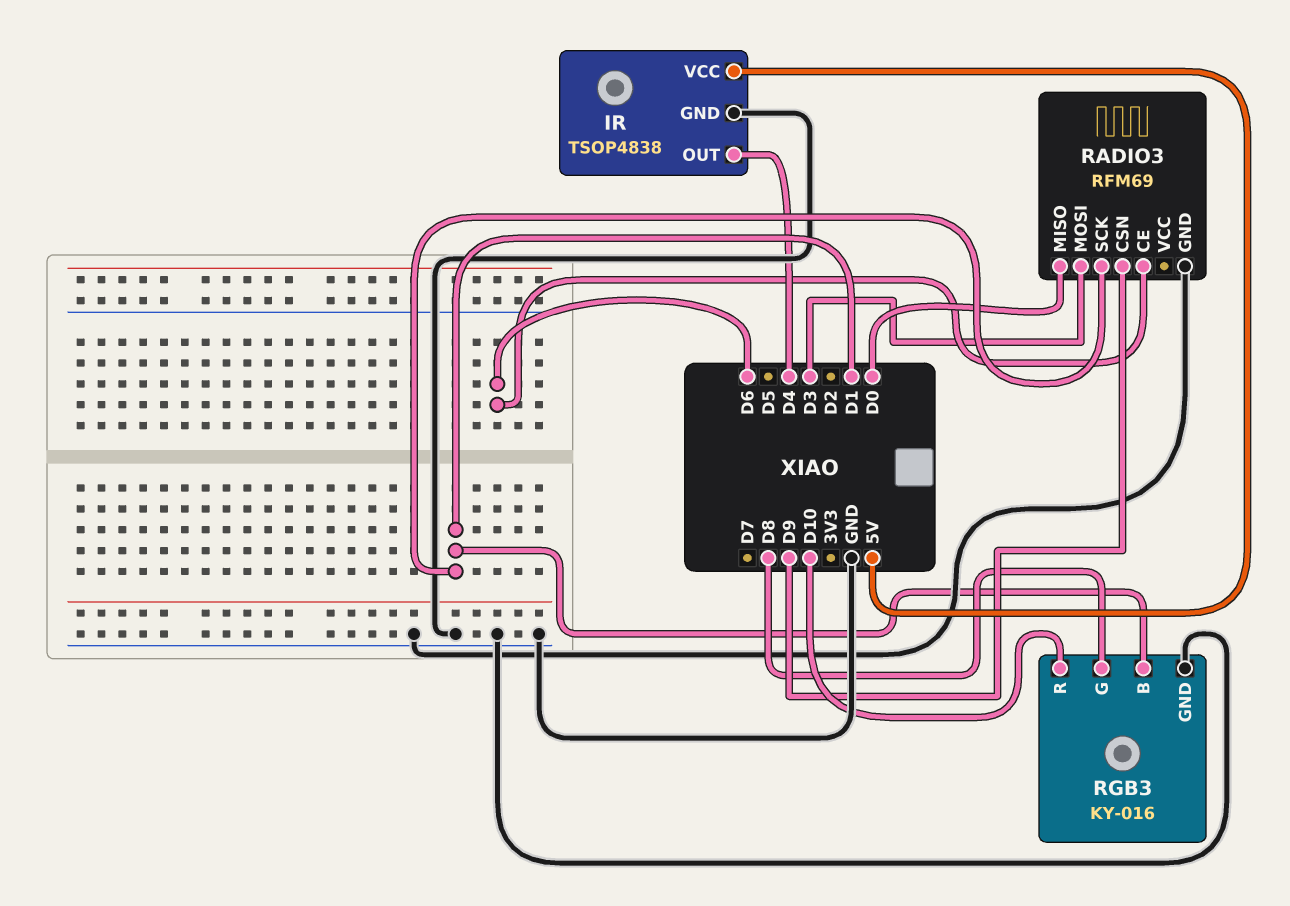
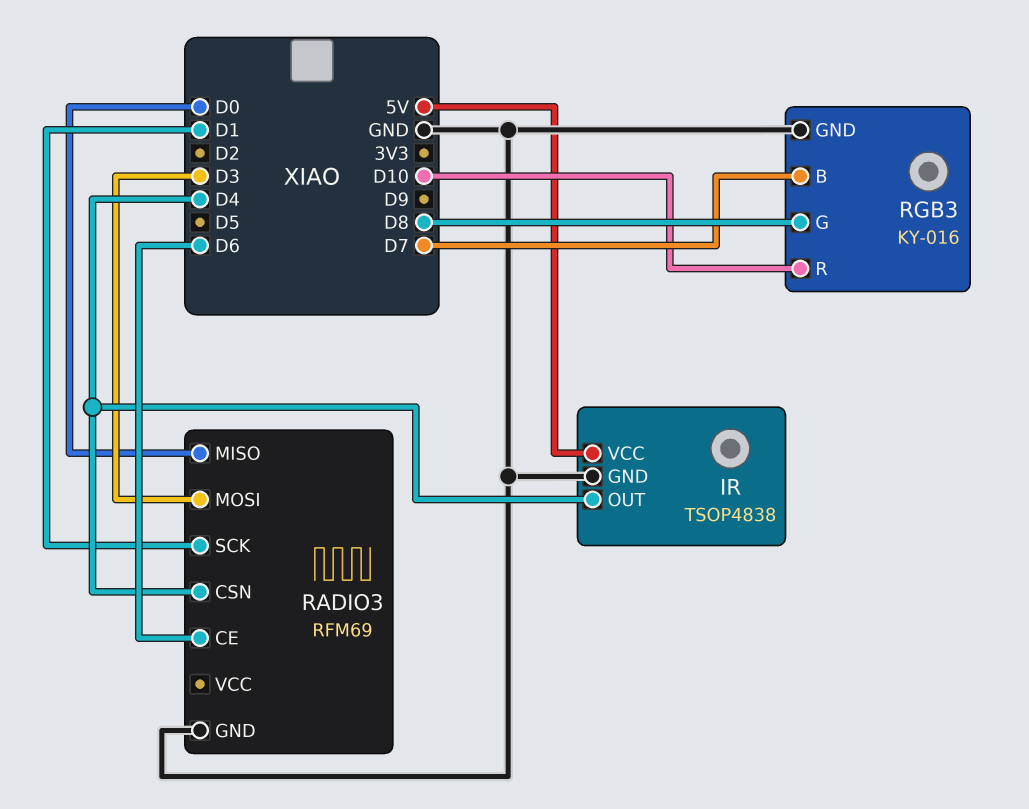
RADIO3 pin CSN: D9 -> D4
RGB3 pin B: D1 -> D7

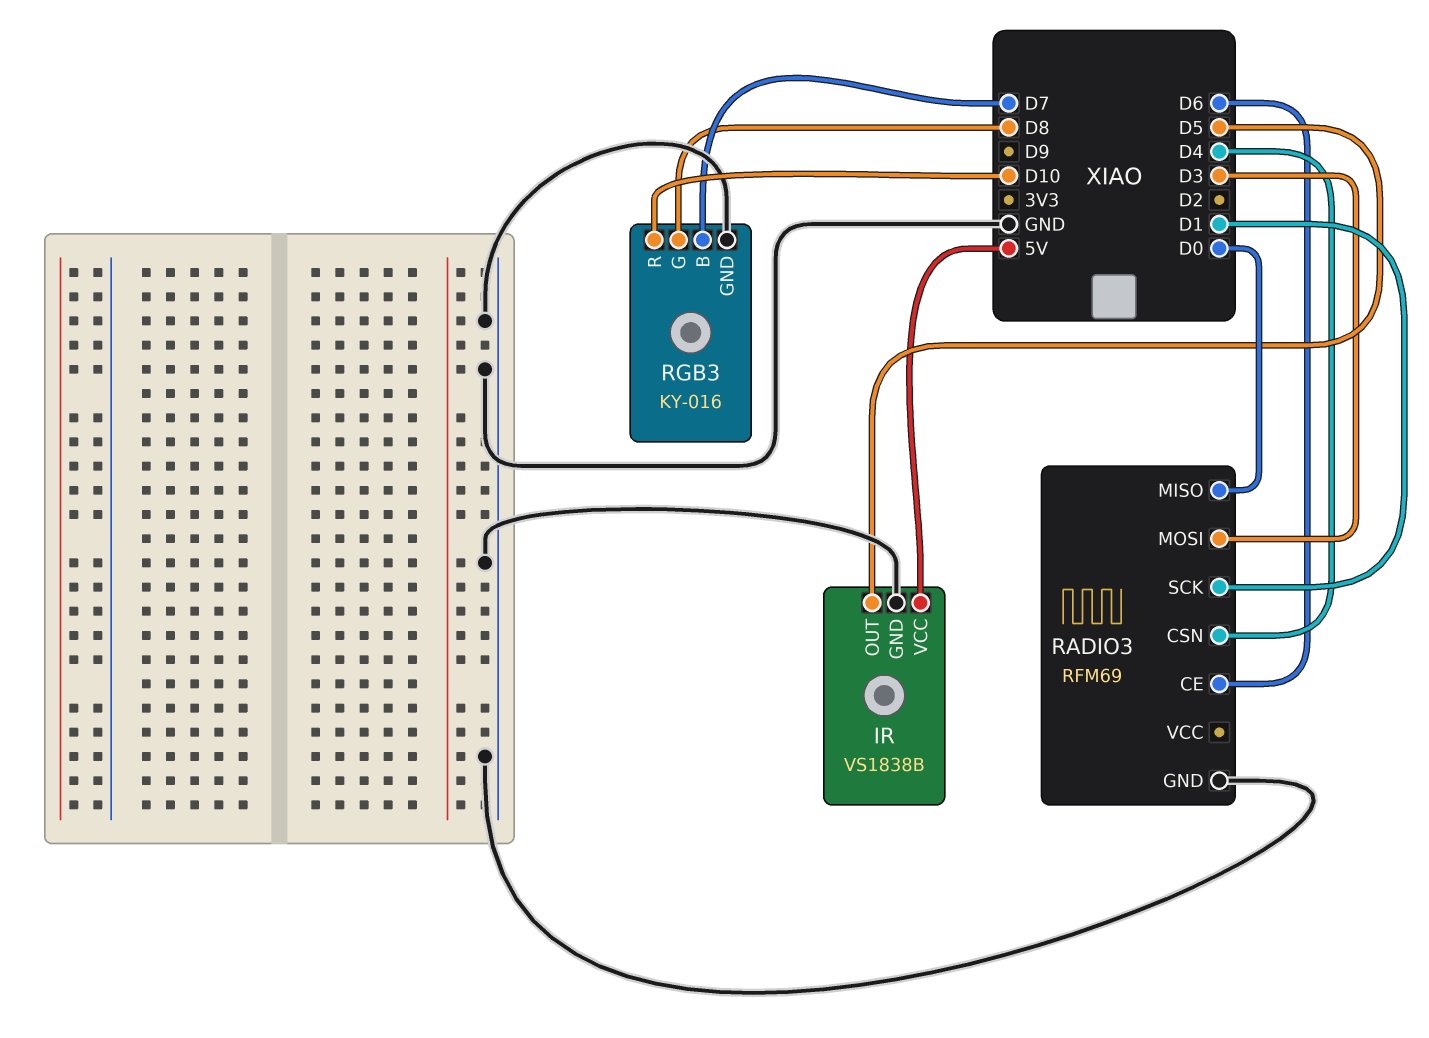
IR: TSOP4838 -> VS1838B
IR pin OUT: D4 -> D5

